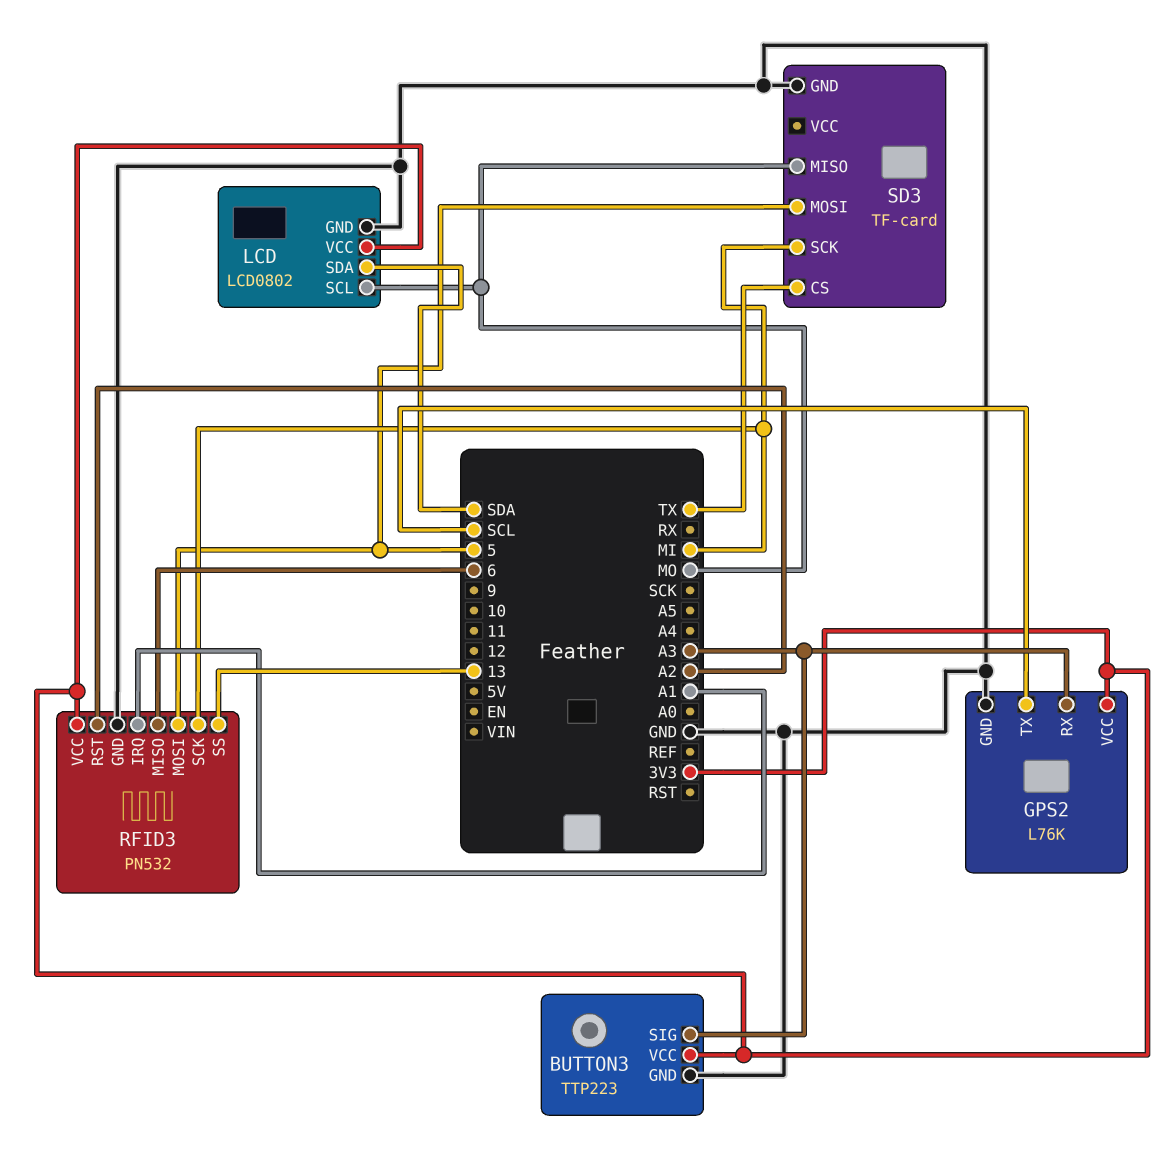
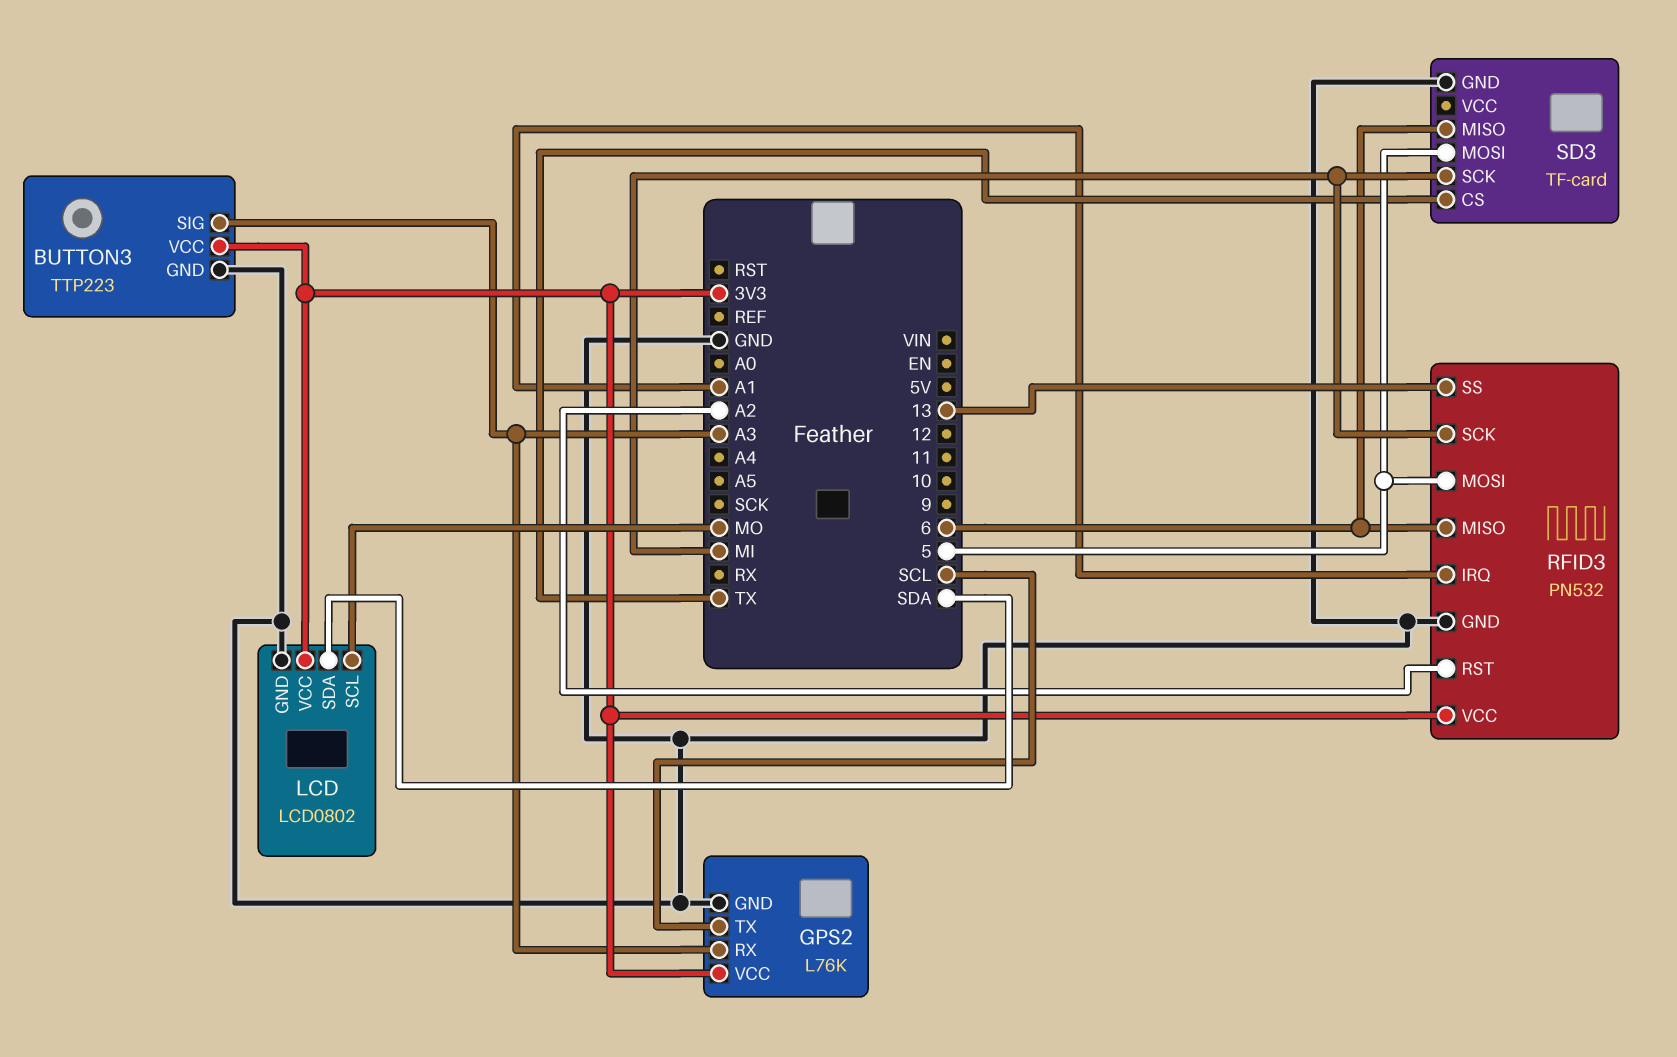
SD3 pin MISO: MO -> 6

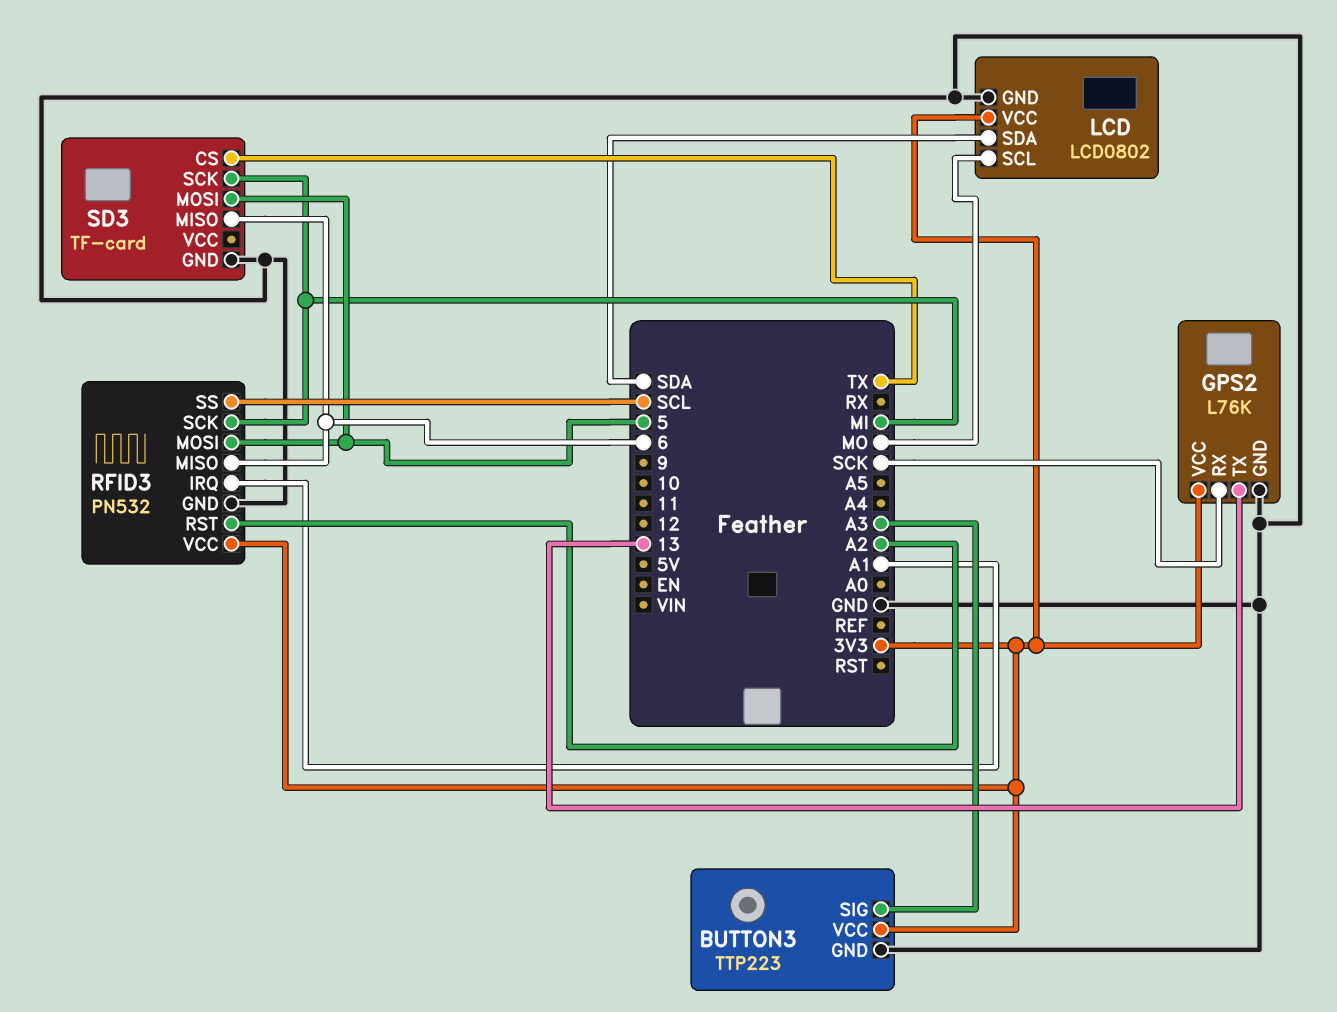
GPS2 pin RX: A3 -> SCK
GPS2 pin TX: SCL -> 13
RFID3 pin SS: 13 -> SCL

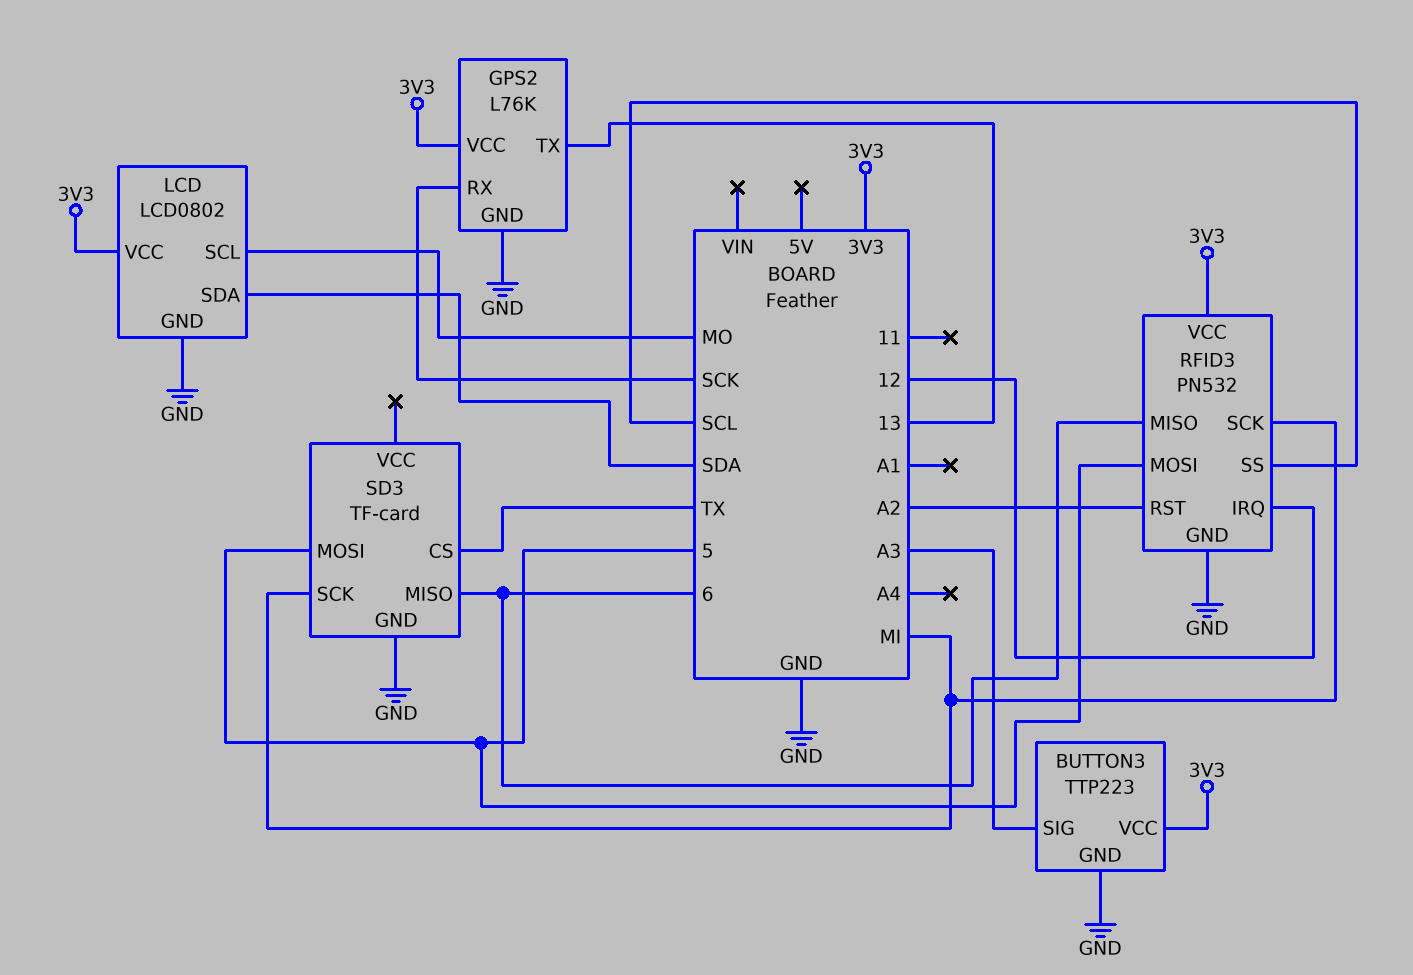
RFID3 pin IRQ: A1 -> 12

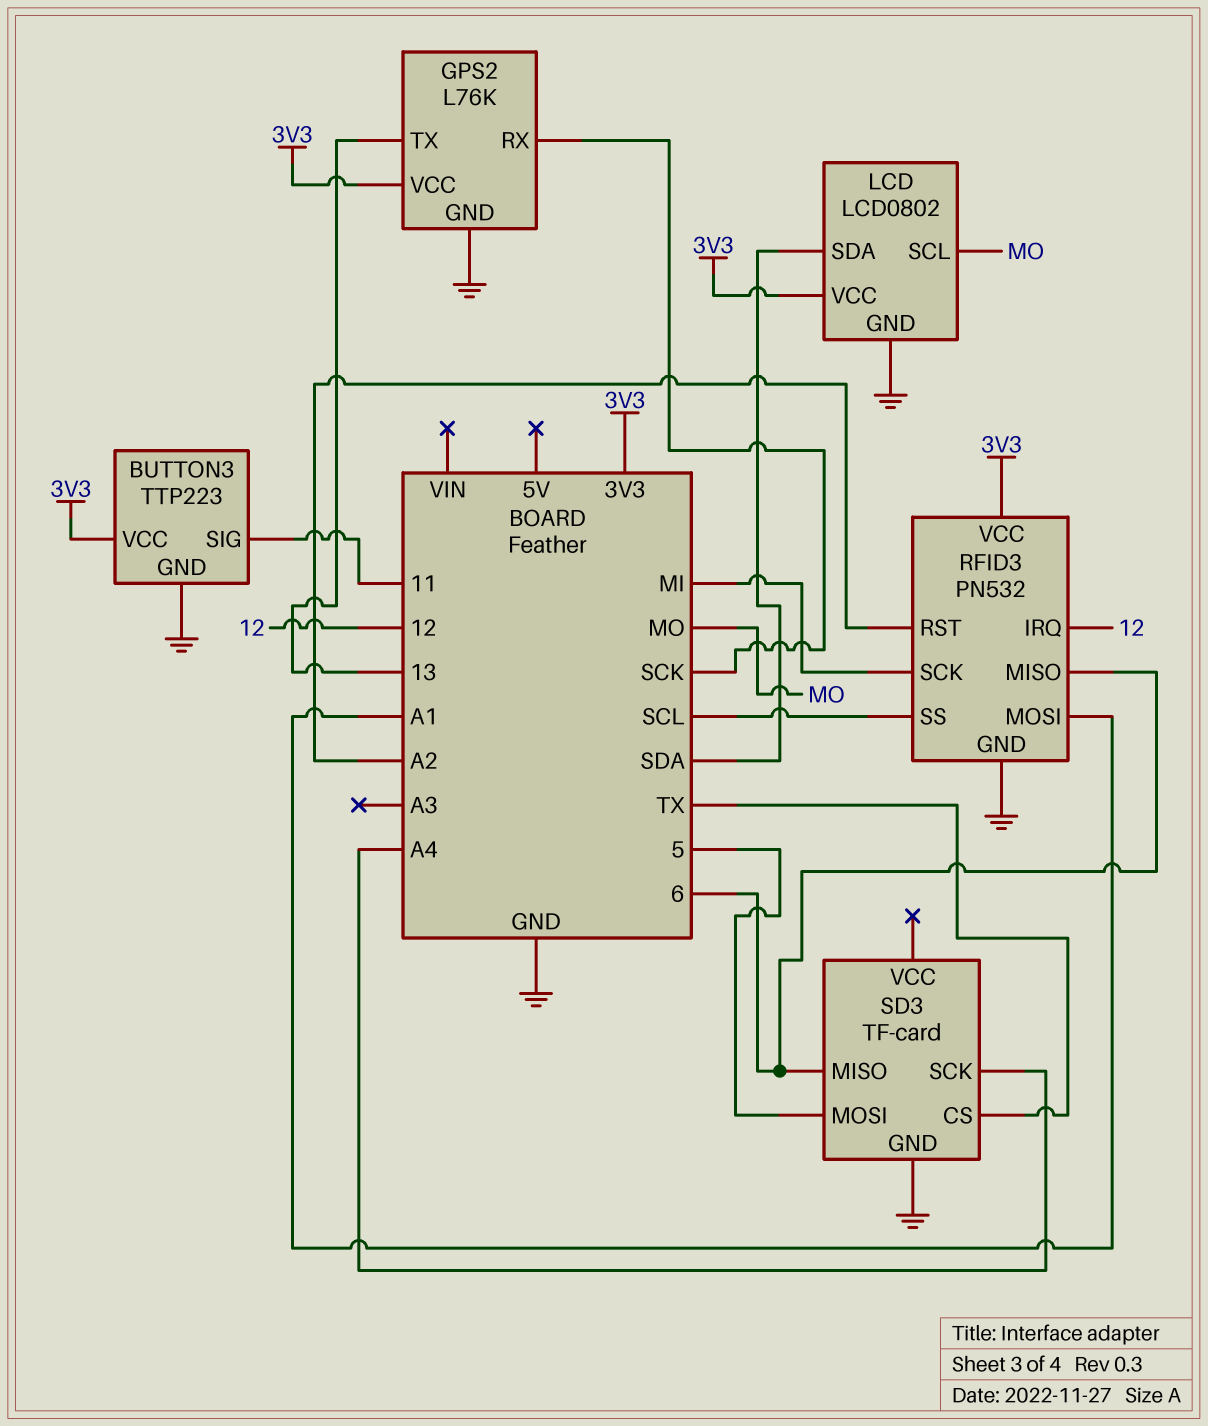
BUTTON3 pin SIG: A3 -> 11
RFID3 pin MOSI: 5 -> A1
SD3 pin SCK: MI -> A4

